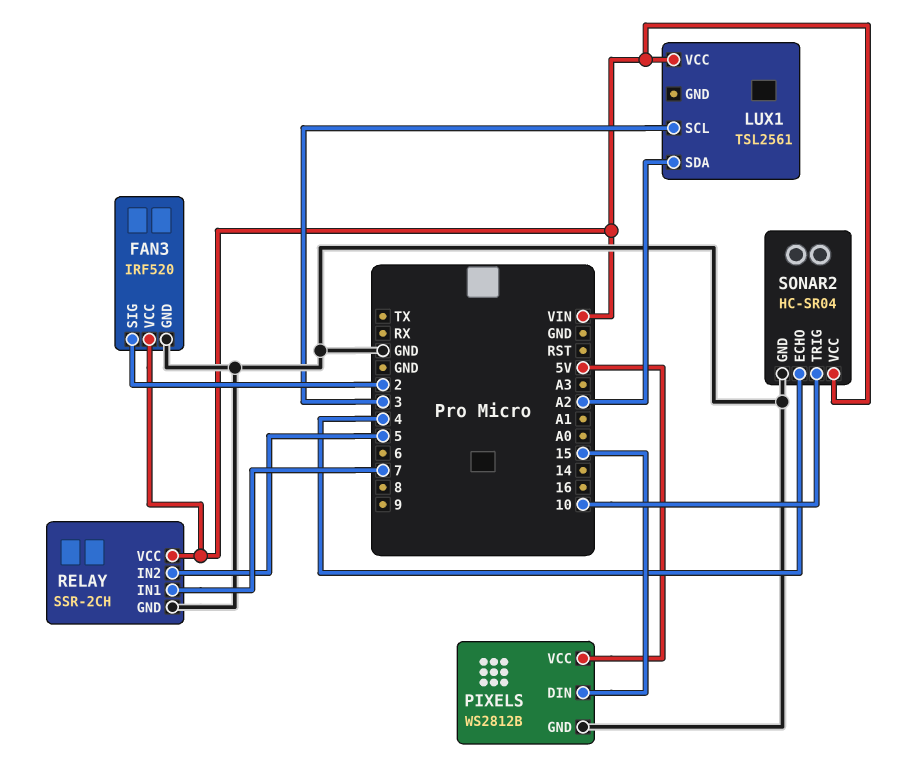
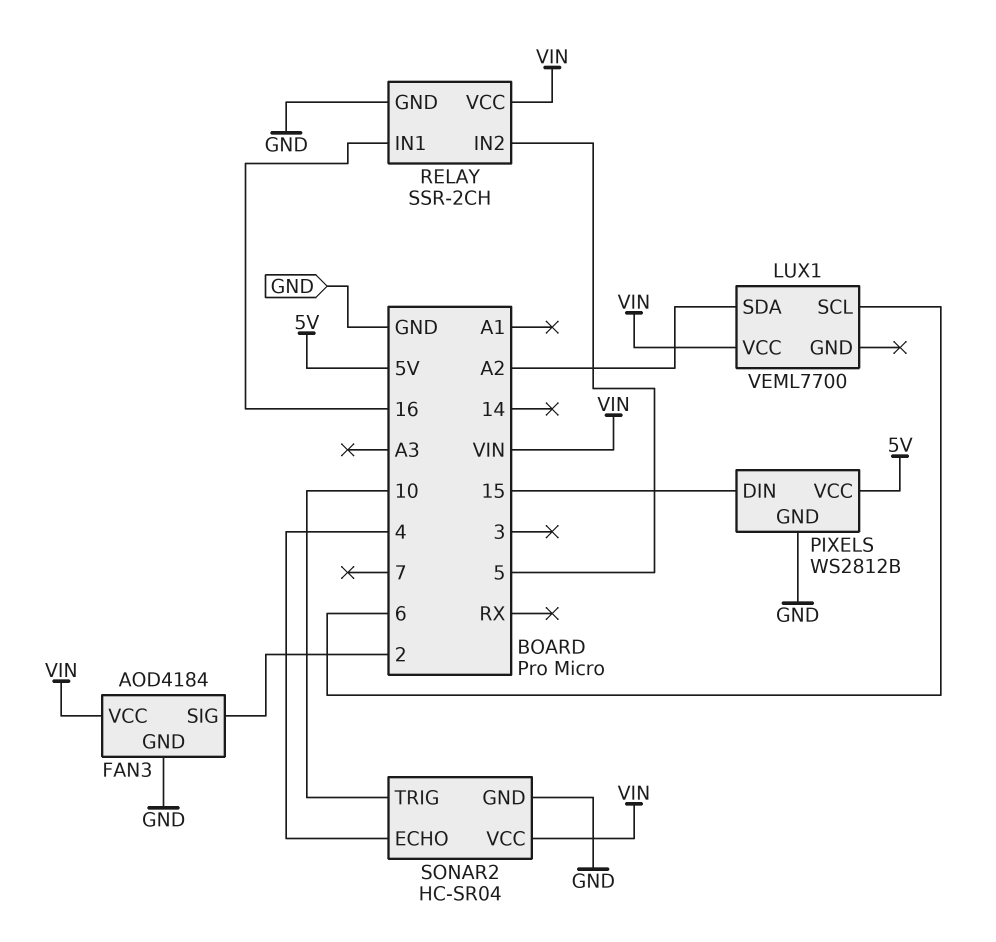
FAN3: IRF520 -> AOD4184
LUX1: TSL2561 -> VEML7700
LUX1 pin SCL: 3 -> 6
RELAY pin IN1: 7 -> 16

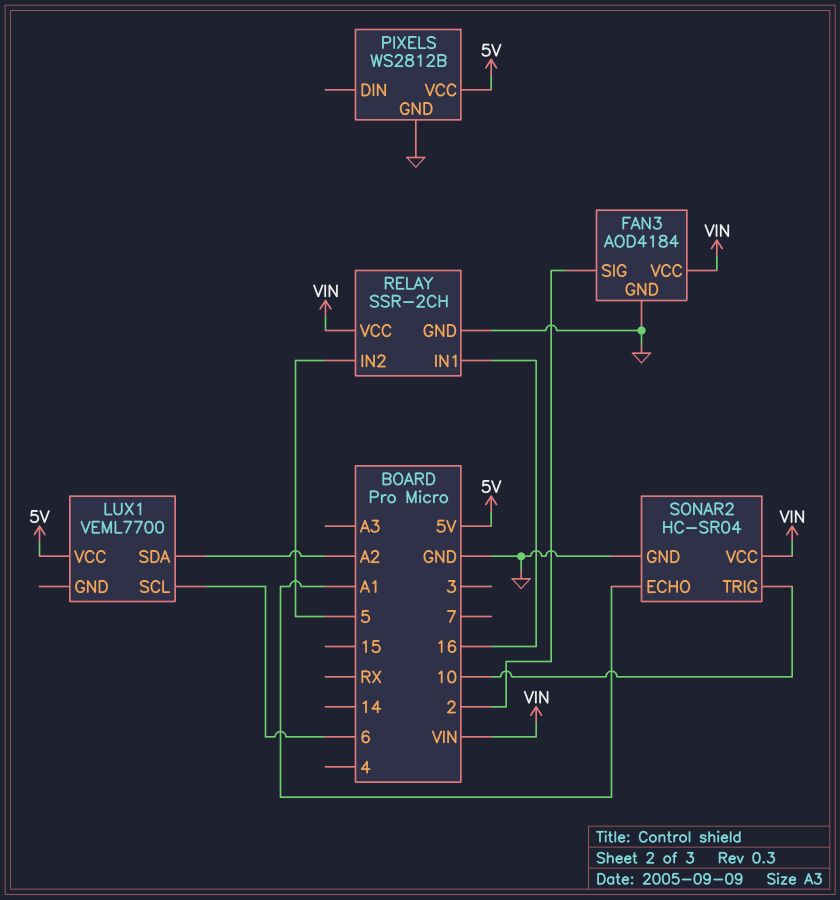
LUX1 pin VCC: VIN -> 5V
PIXELS pin DIN: 15 -> none
SONAR2 pin ECHO: 4 -> A1

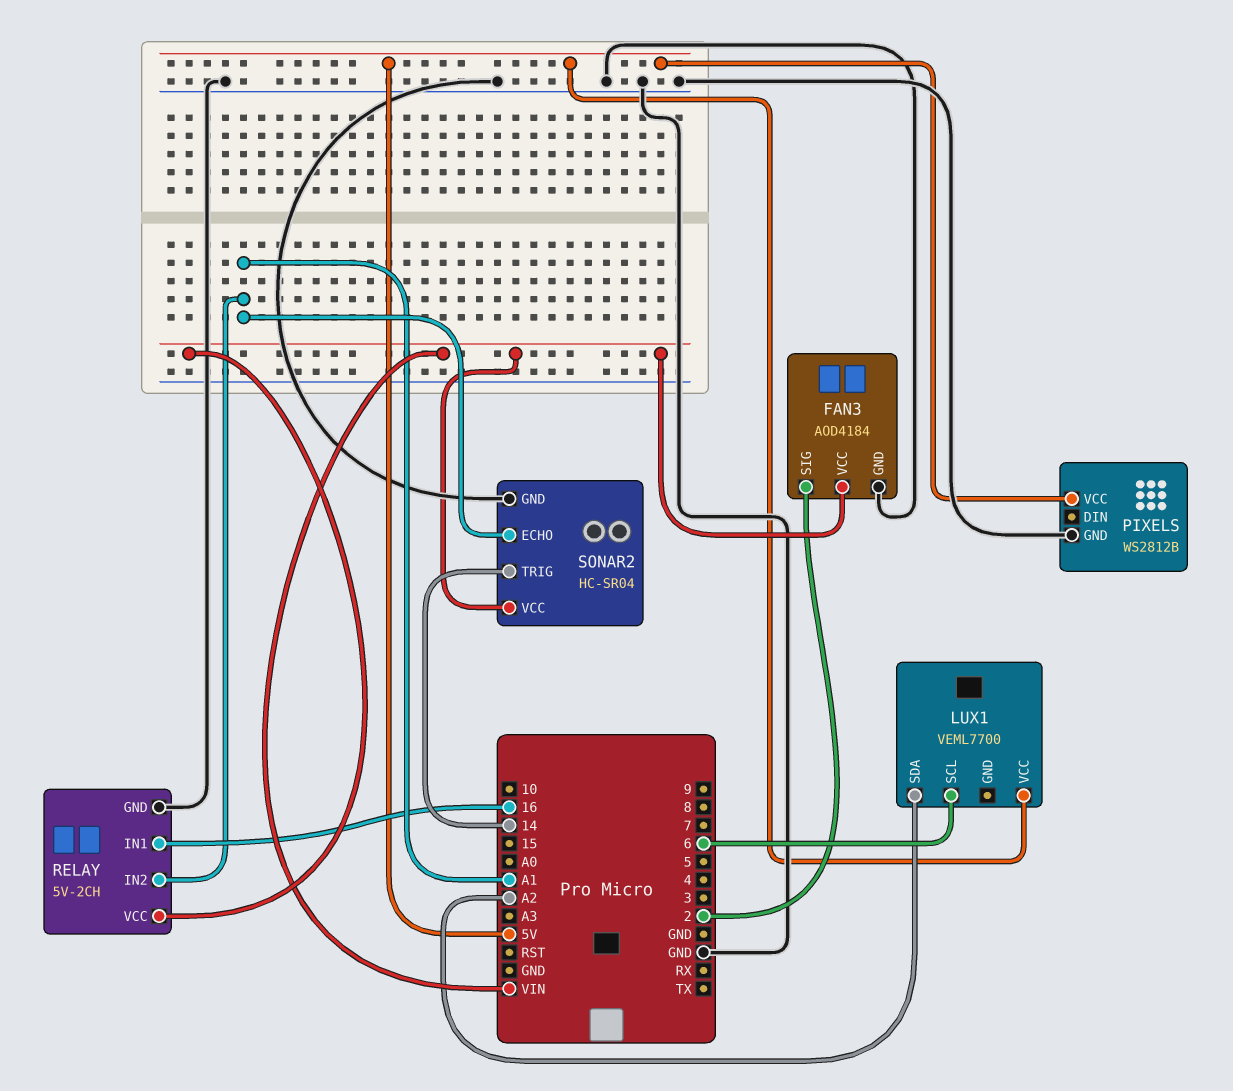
RELAY: SSR-2CH -> 5V-2CH
RELAY pin IN2: 5 -> A1
SONAR2 pin TRIG: 10 -> 14

